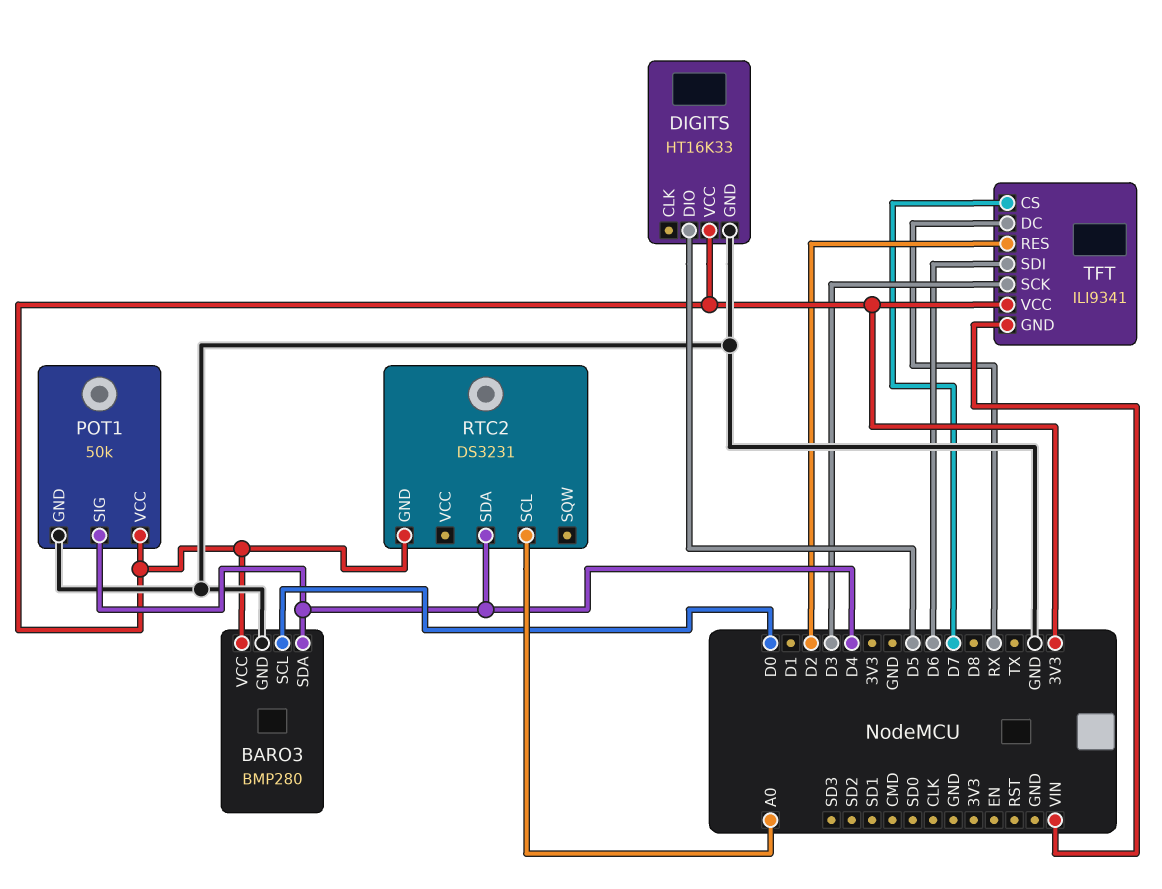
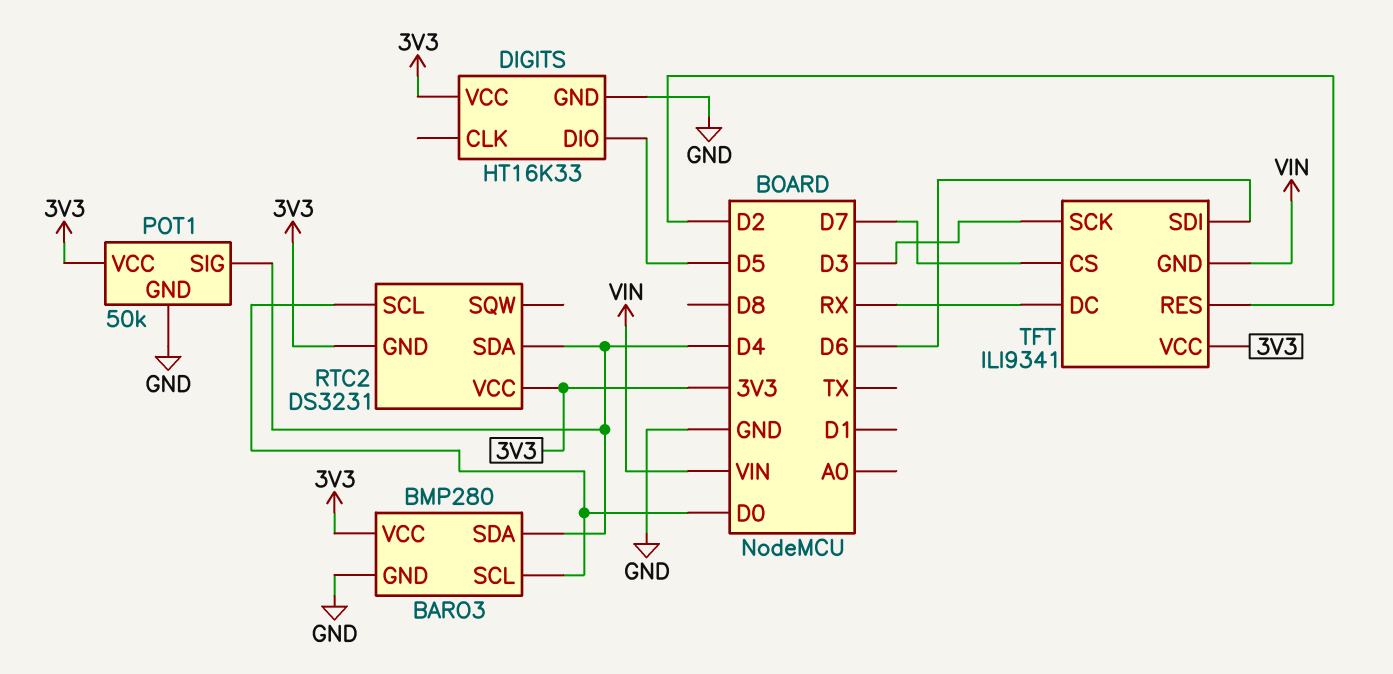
RTC2 pin SCL: A0 -> D0
RTC2 pin VCC: none -> 3V3

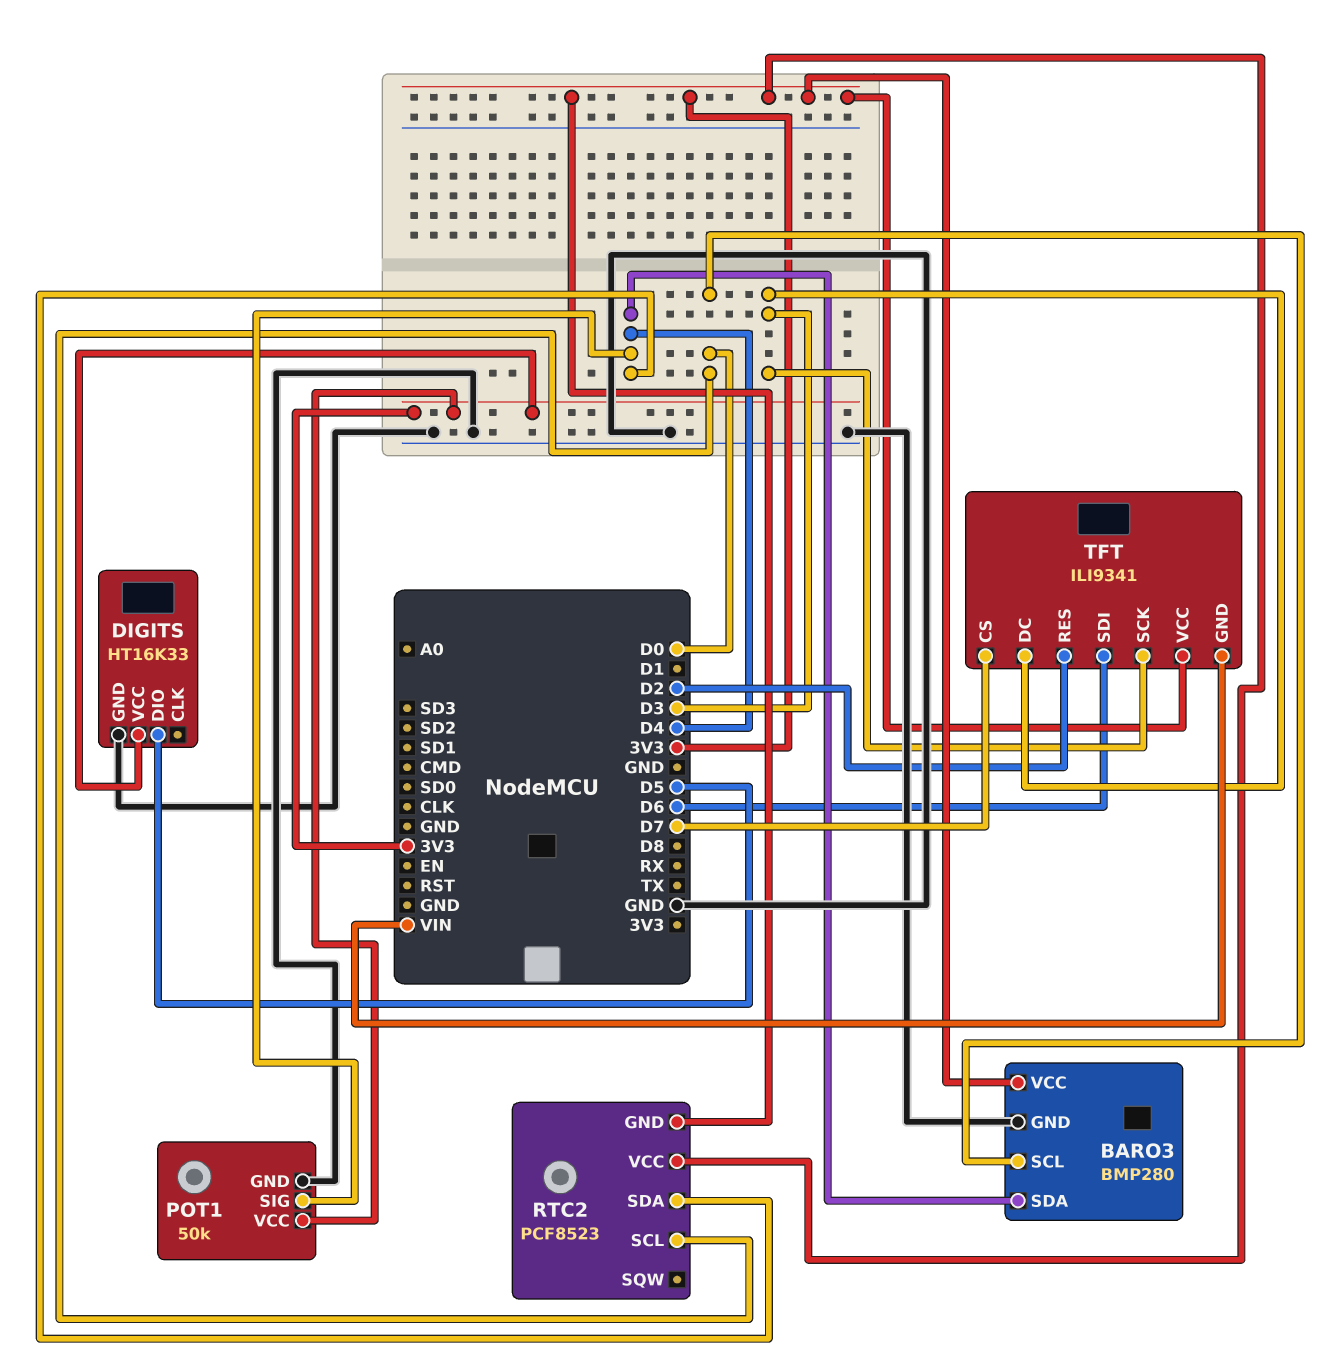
RTC2: DS3231 -> PCF8523
TFT pin DC: RX -> D3

